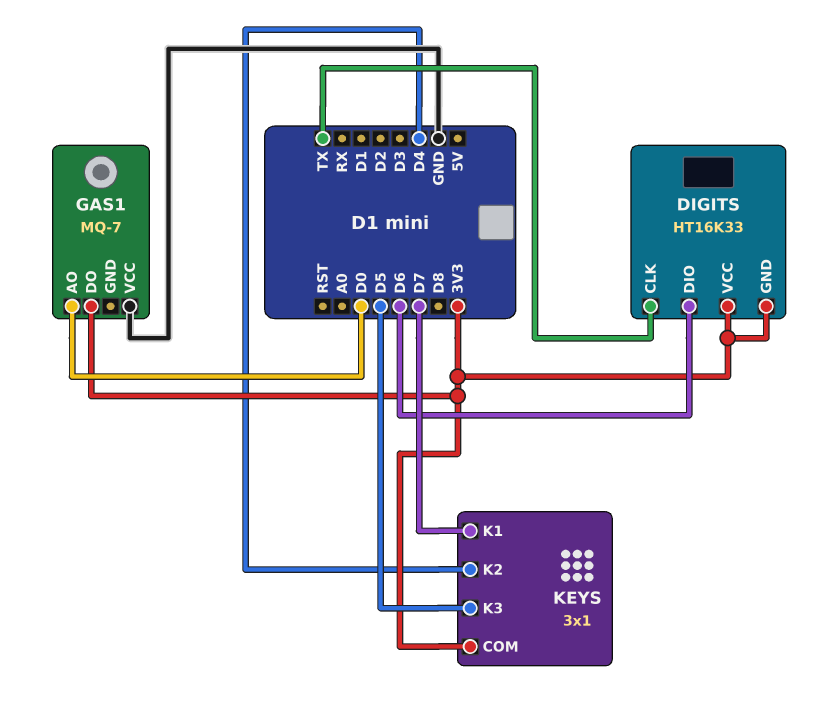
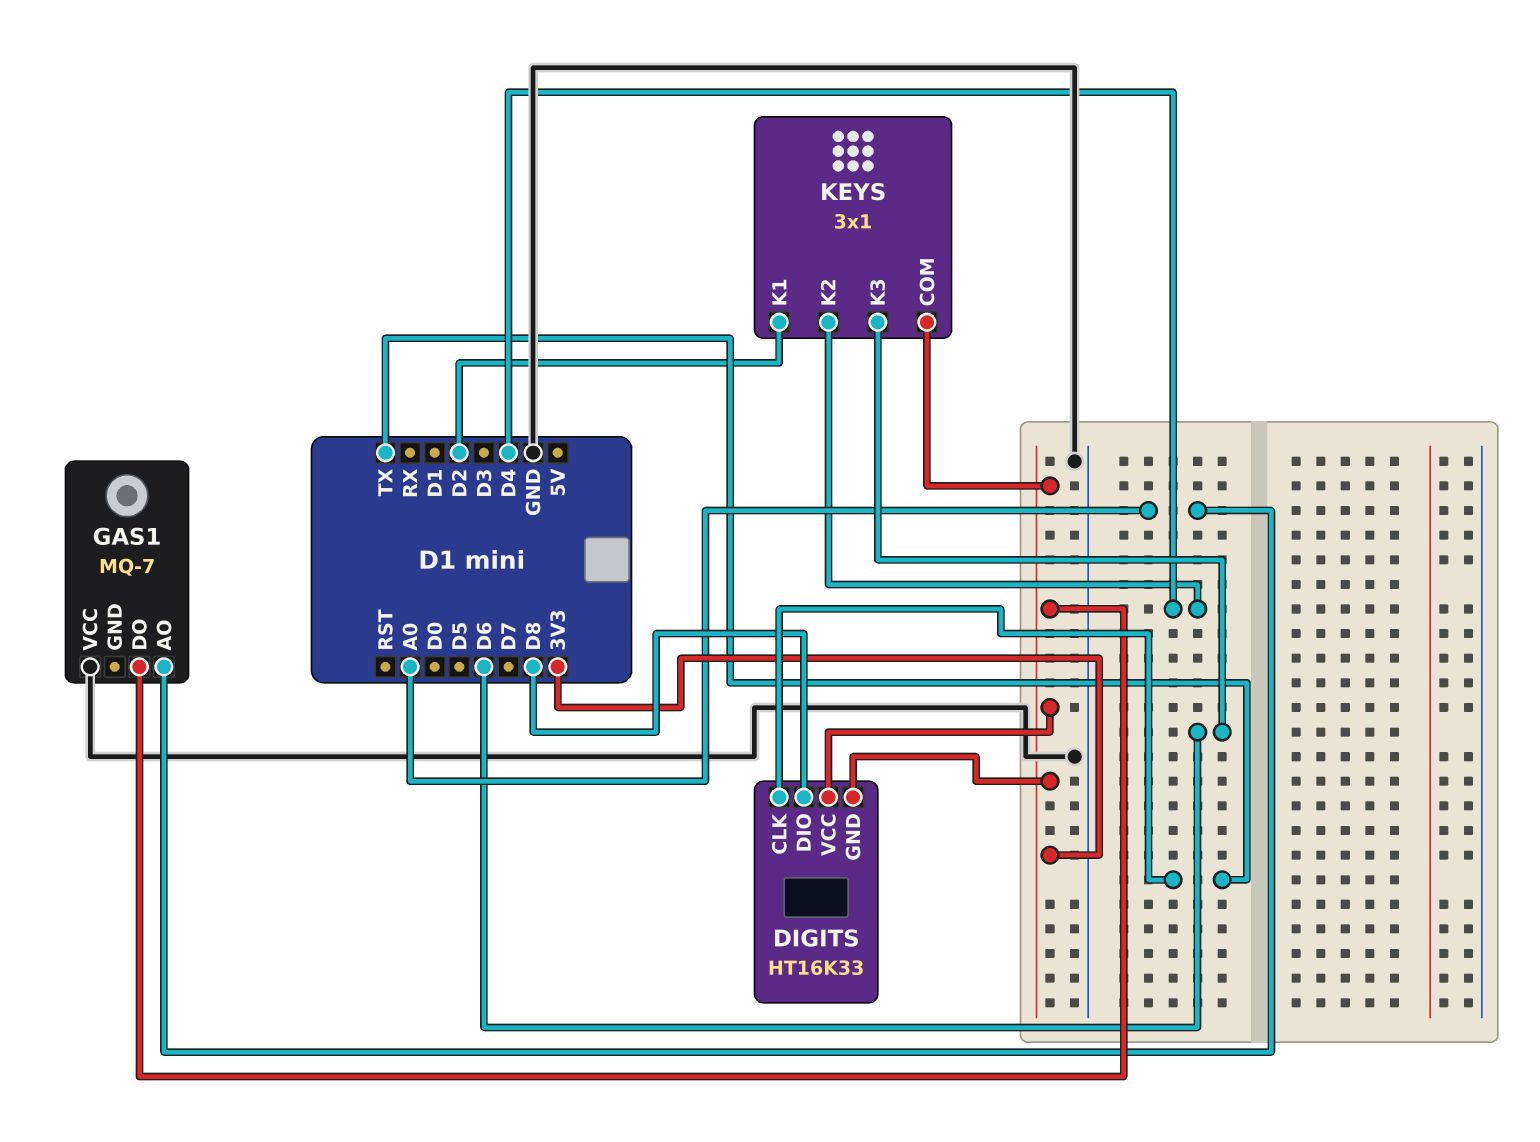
DIGITS pin DIO: D6 -> D8
GAS1 pin AO: D0 -> A0
KEYS pin K1: D7 -> D2
KEYS pin K3: D5 -> D6

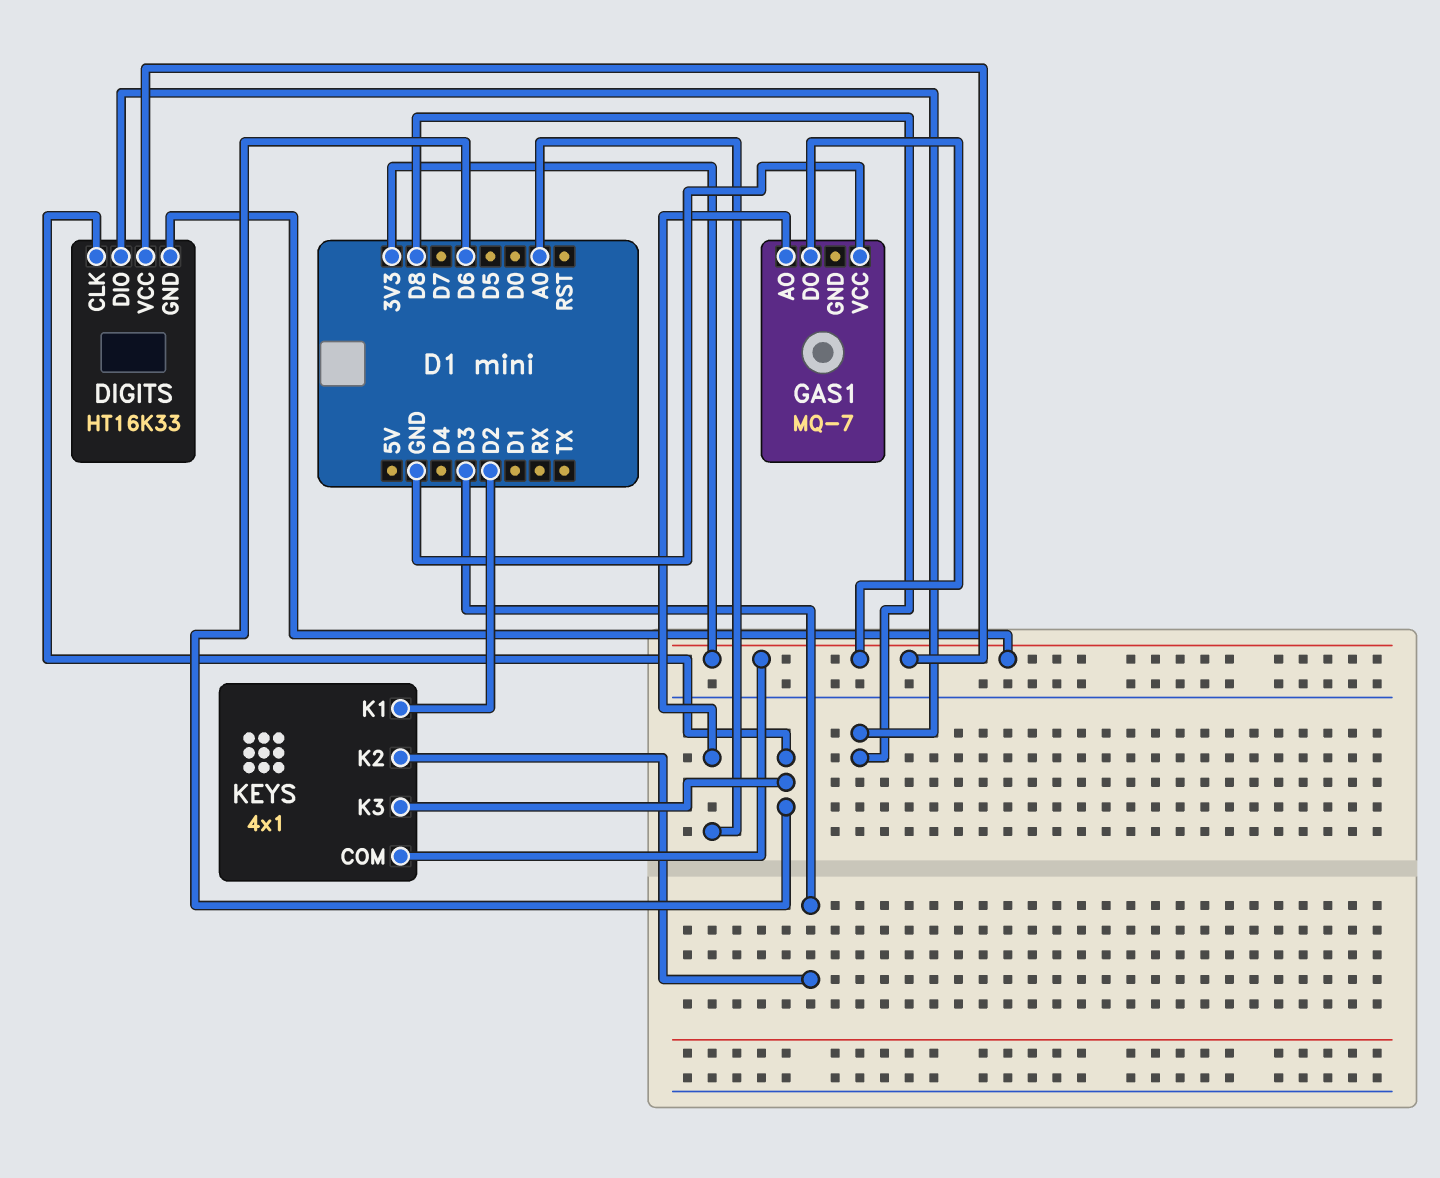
DIGITS pin CLK: TX -> D6
KEYS: 3x1 -> 4x1
KEYS pin K2: D4 -> D3

